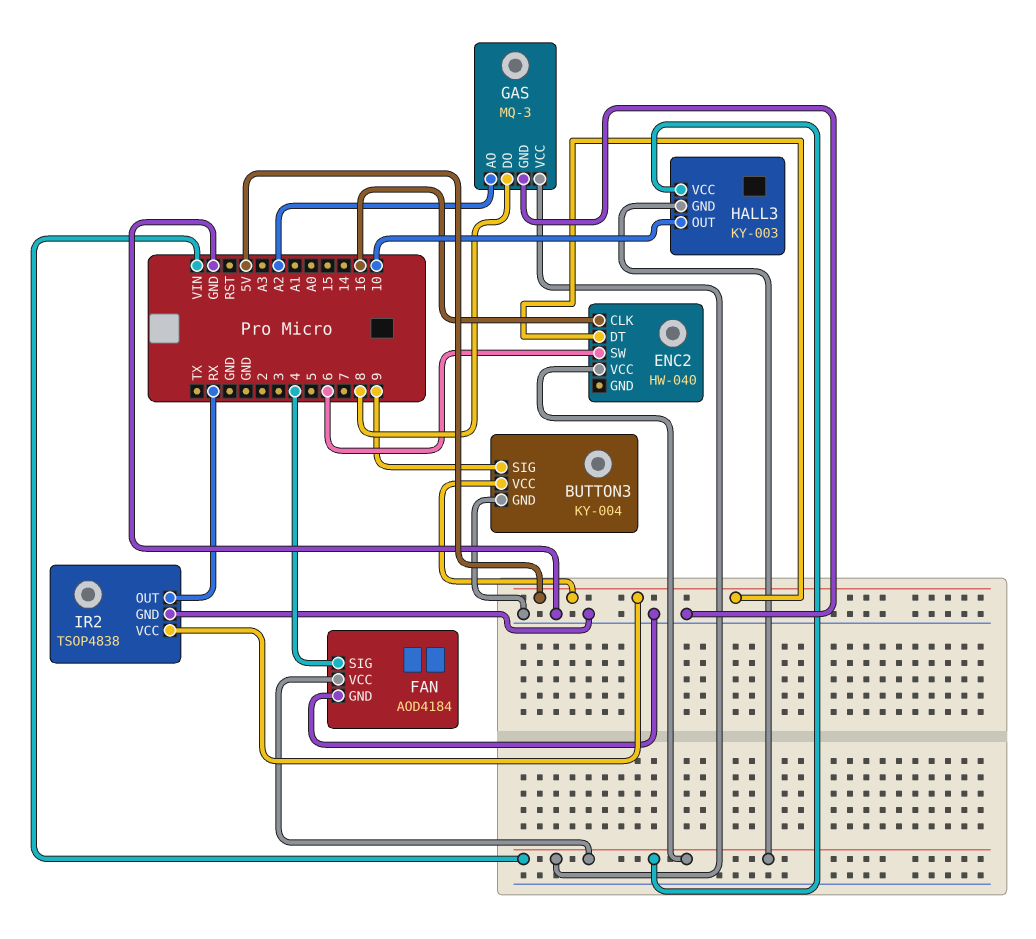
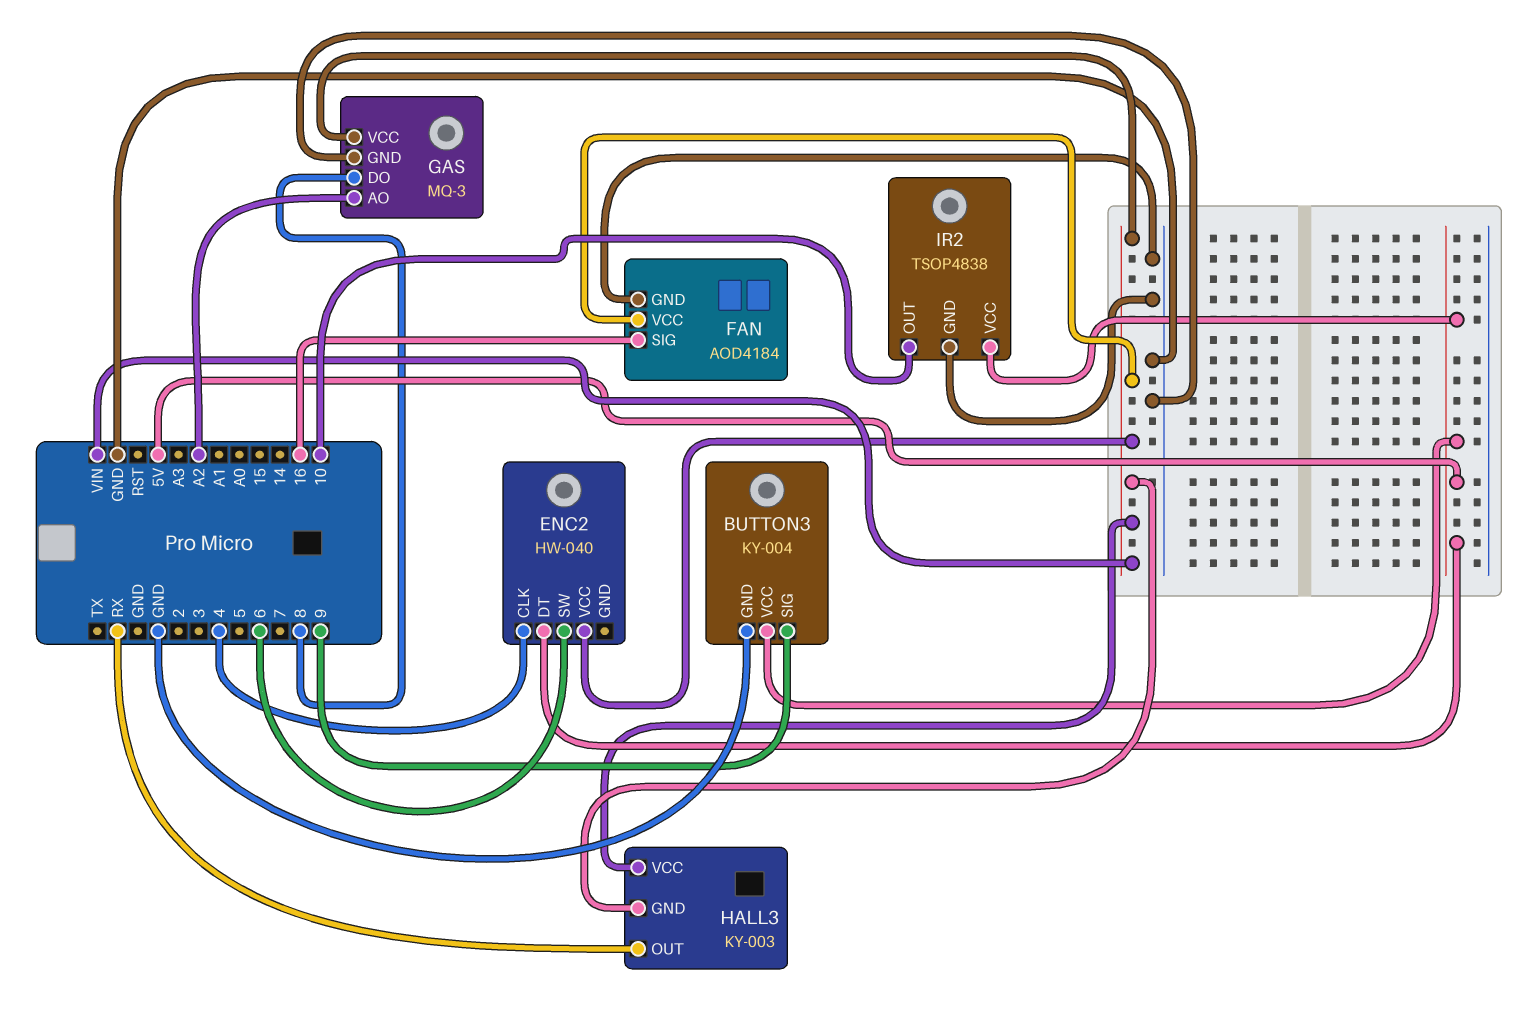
ENC2 pin CLK: 16 -> 4
FAN pin SIG: 4 -> 16
HALL3 pin OUT: 10 -> RX
IR2 pin OUT: RX -> 10

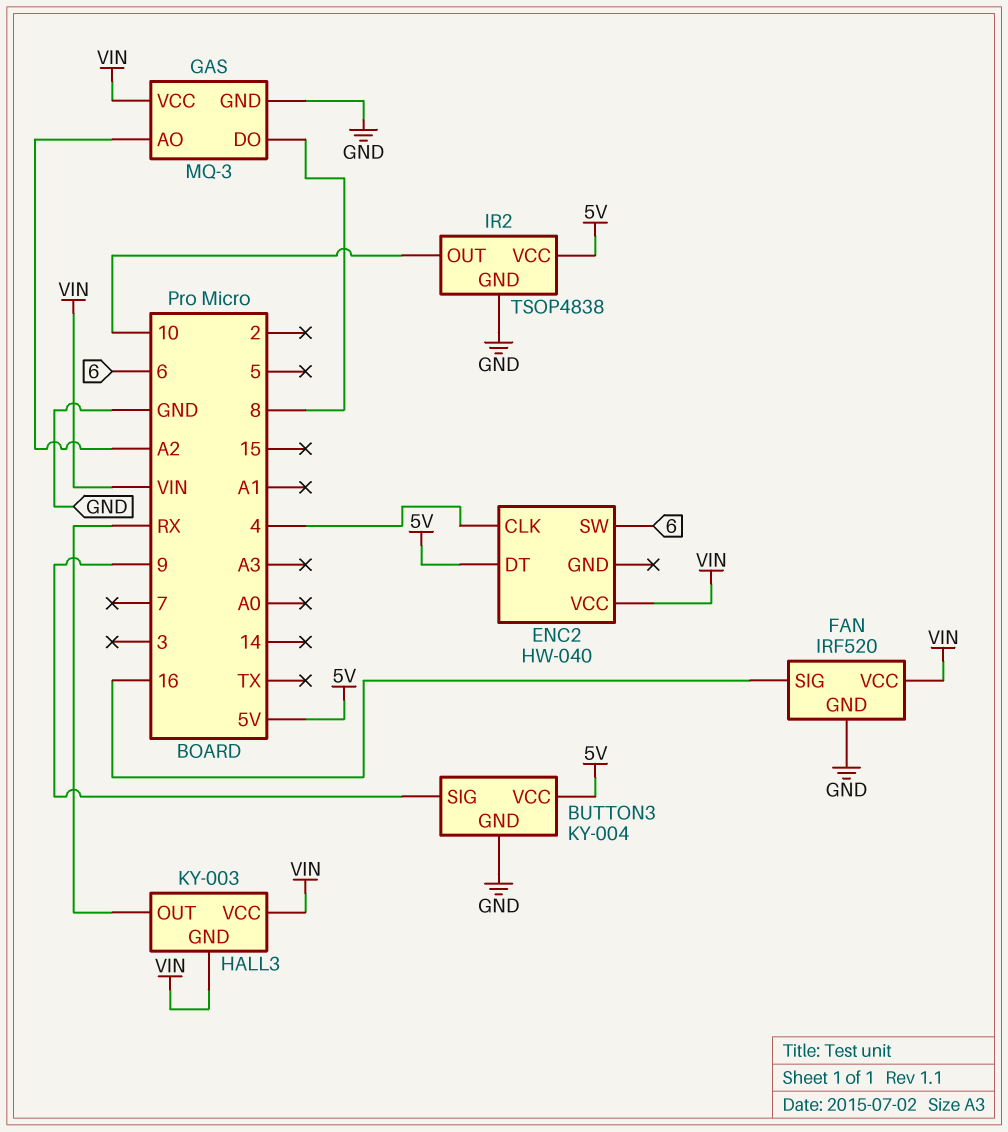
FAN: AOD4184 -> IRF520

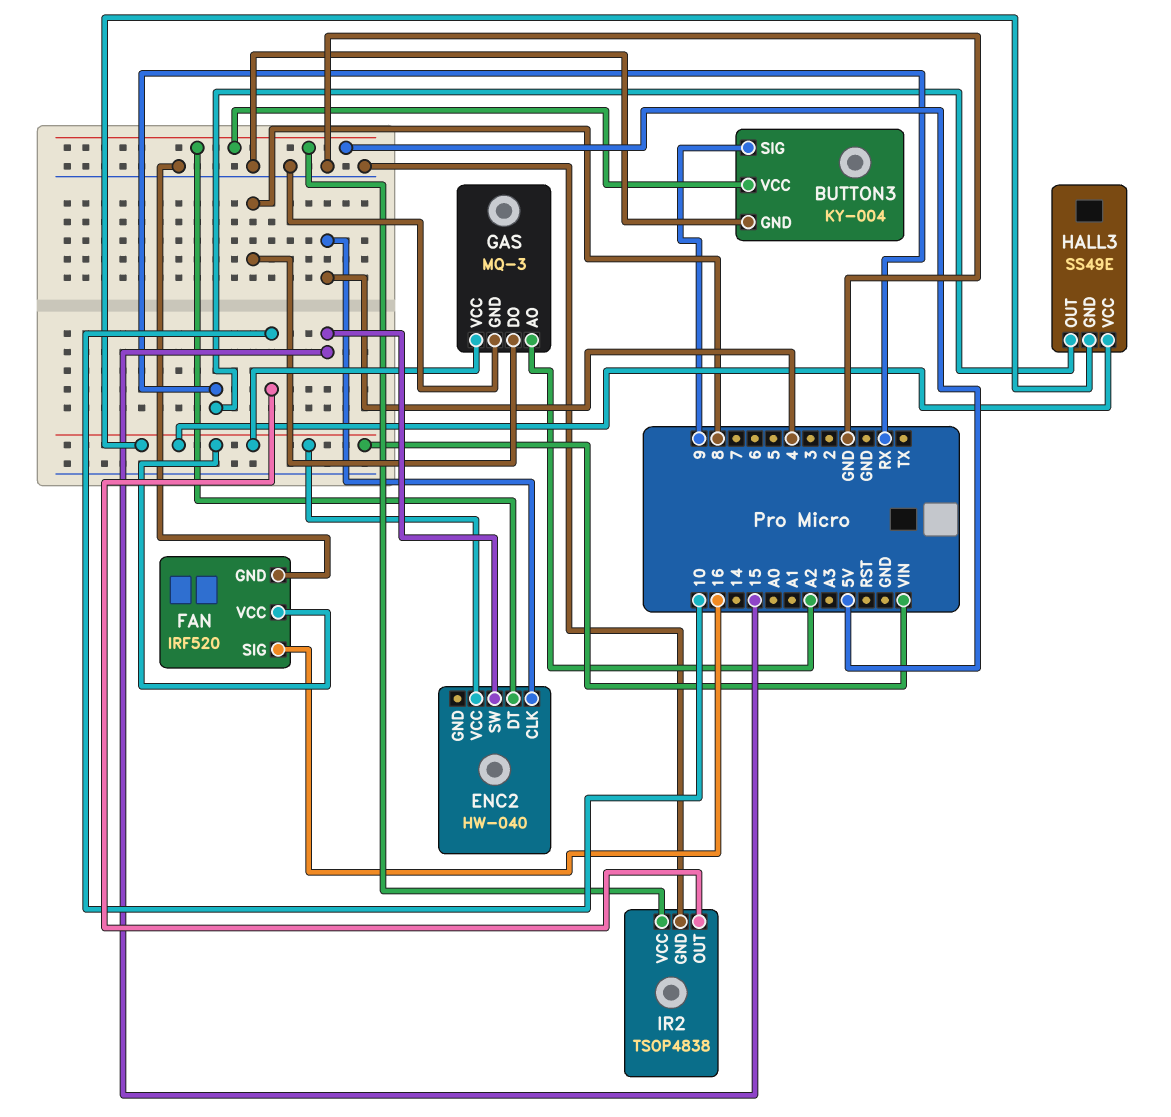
ENC2 pin SW: 6 -> 15
HALL3: KY-003 -> SS49E

